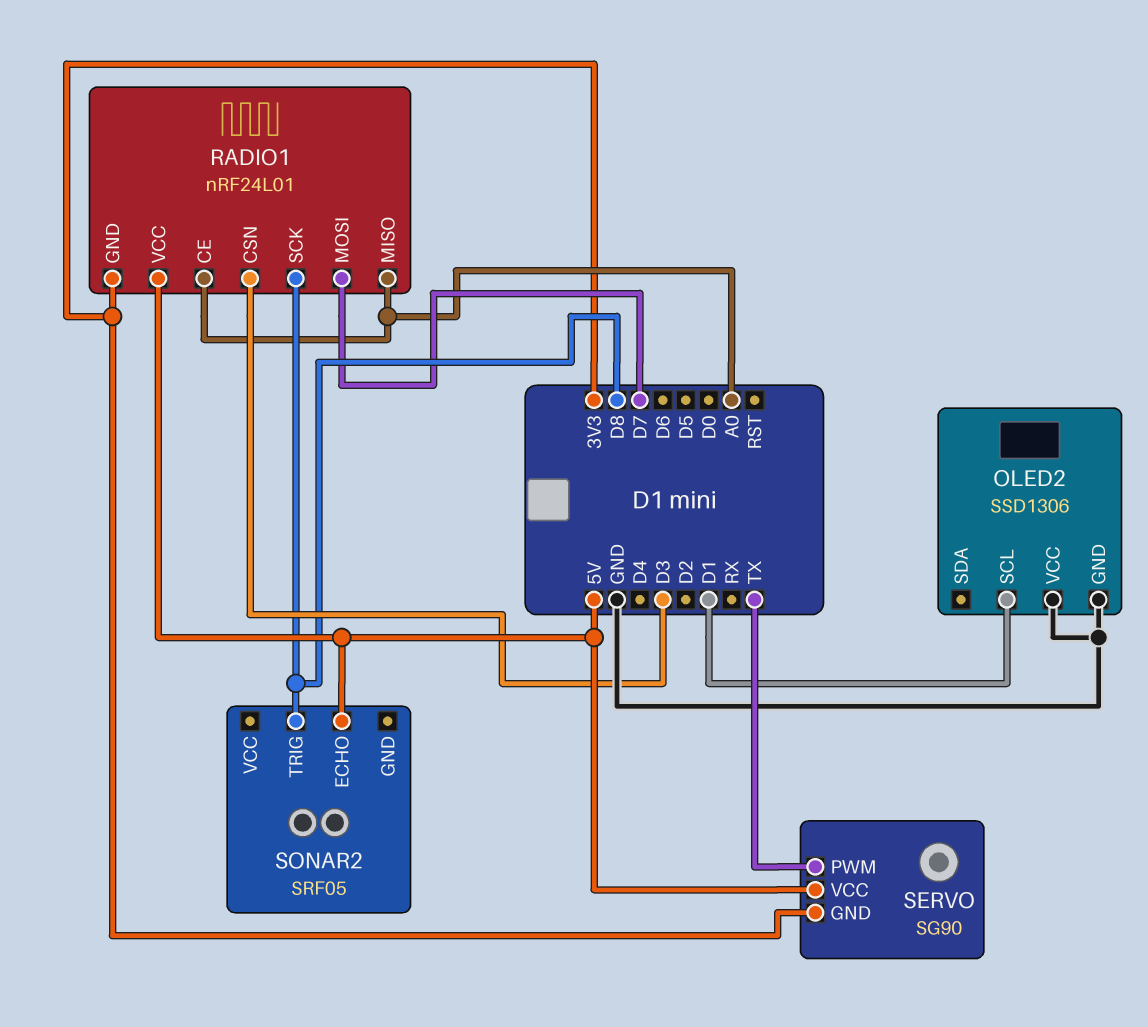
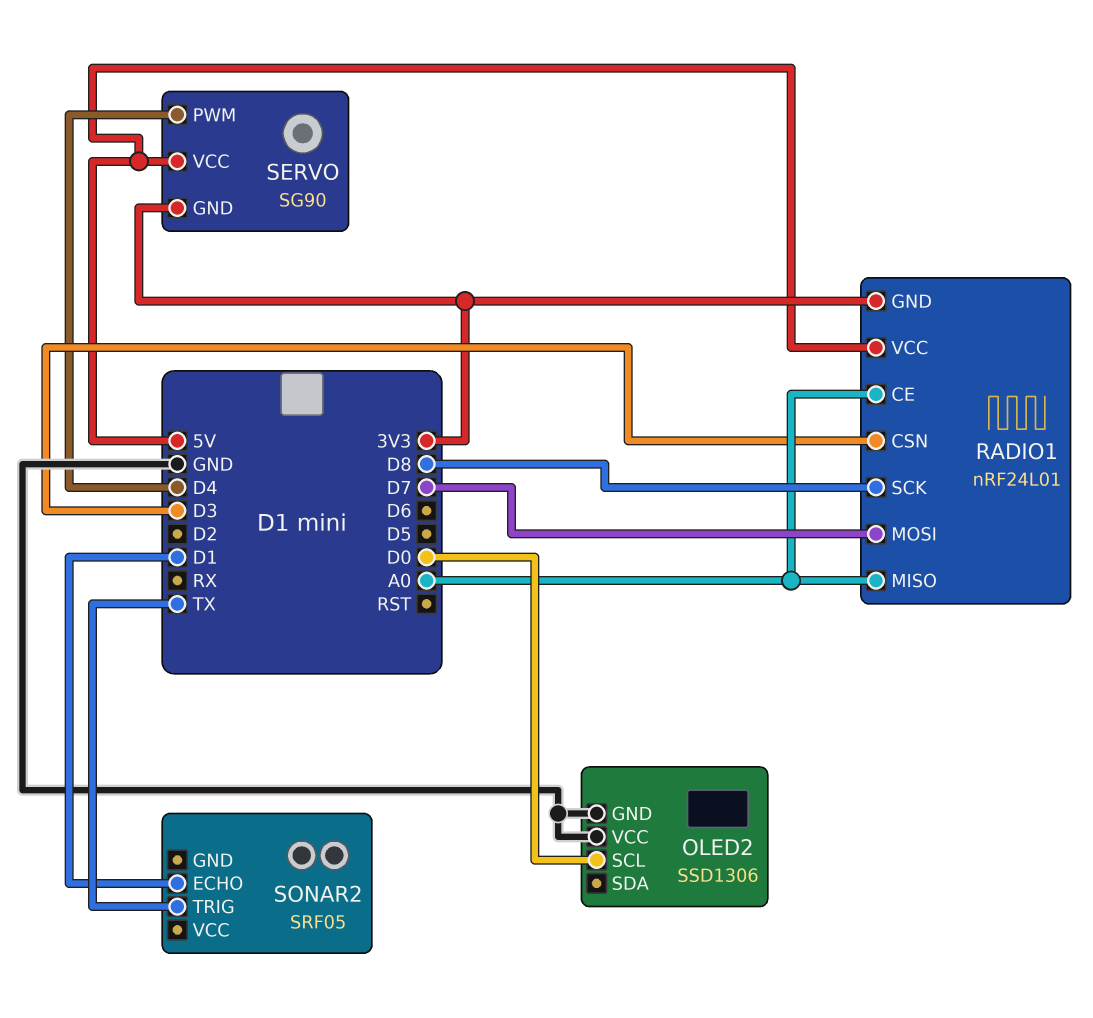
OLED2 pin SCL: D1 -> D0
SERVO pin PWM: TX -> D4
SONAR2 pin ECHO: 5V -> D1
SONAR2 pin TRIG: D8 -> TX

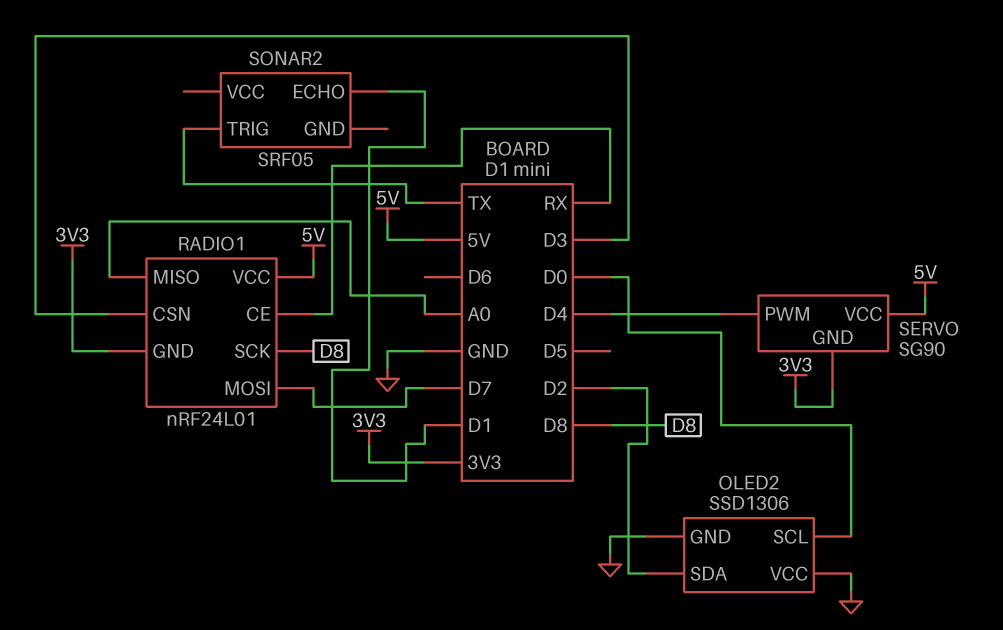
OLED2 pin SDA: none -> D2
RADIO1 pin CE: A0 -> RX

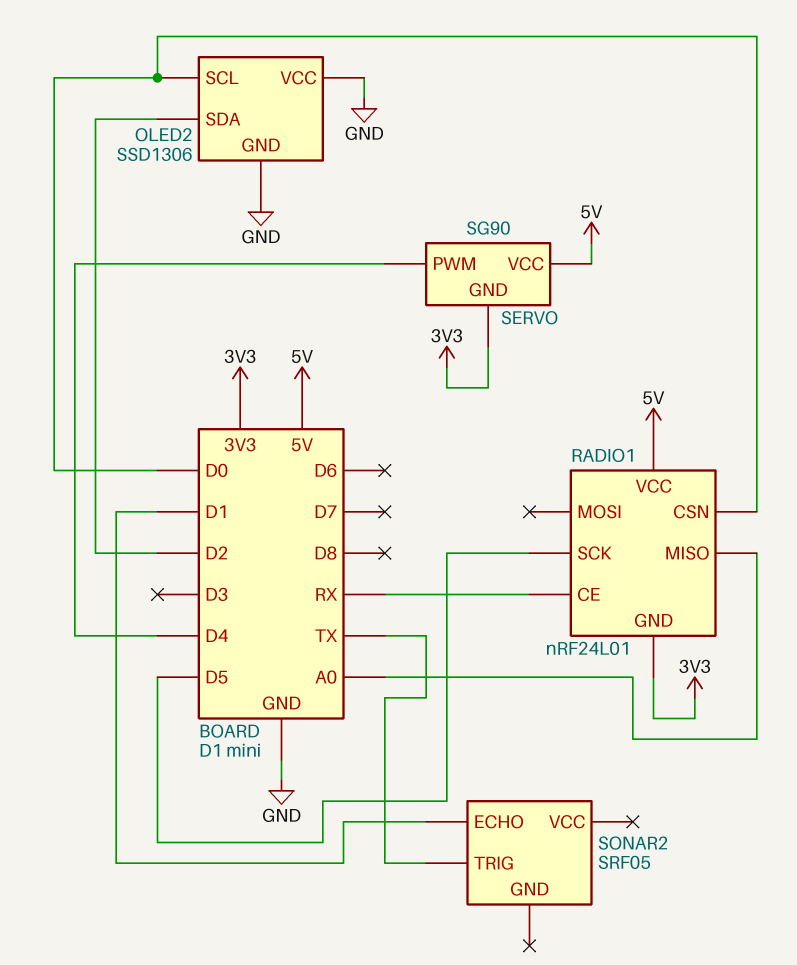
RADIO1 pin CSN: D3 -> D0
RADIO1 pin MOSI: D7 -> none
RADIO1 pin SCK: D8 -> D5

